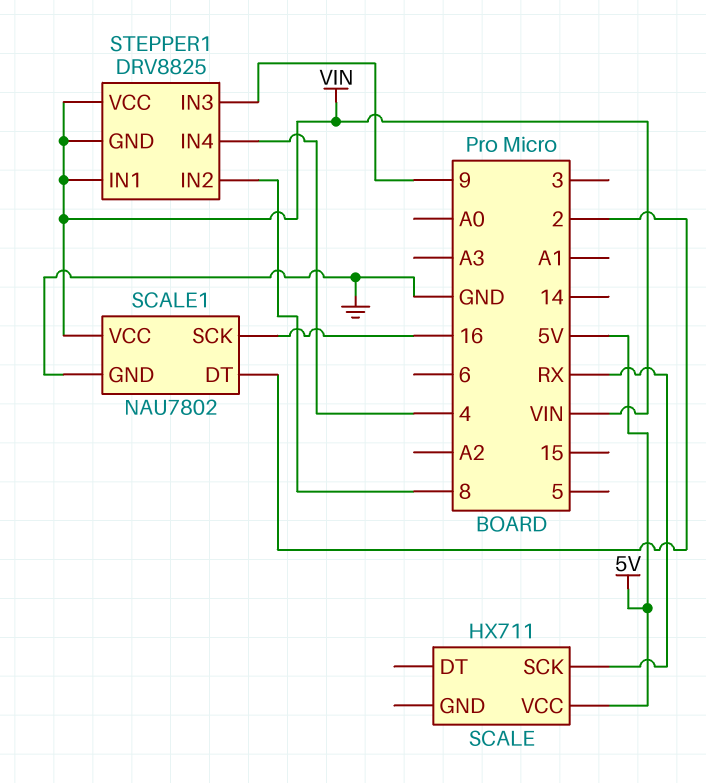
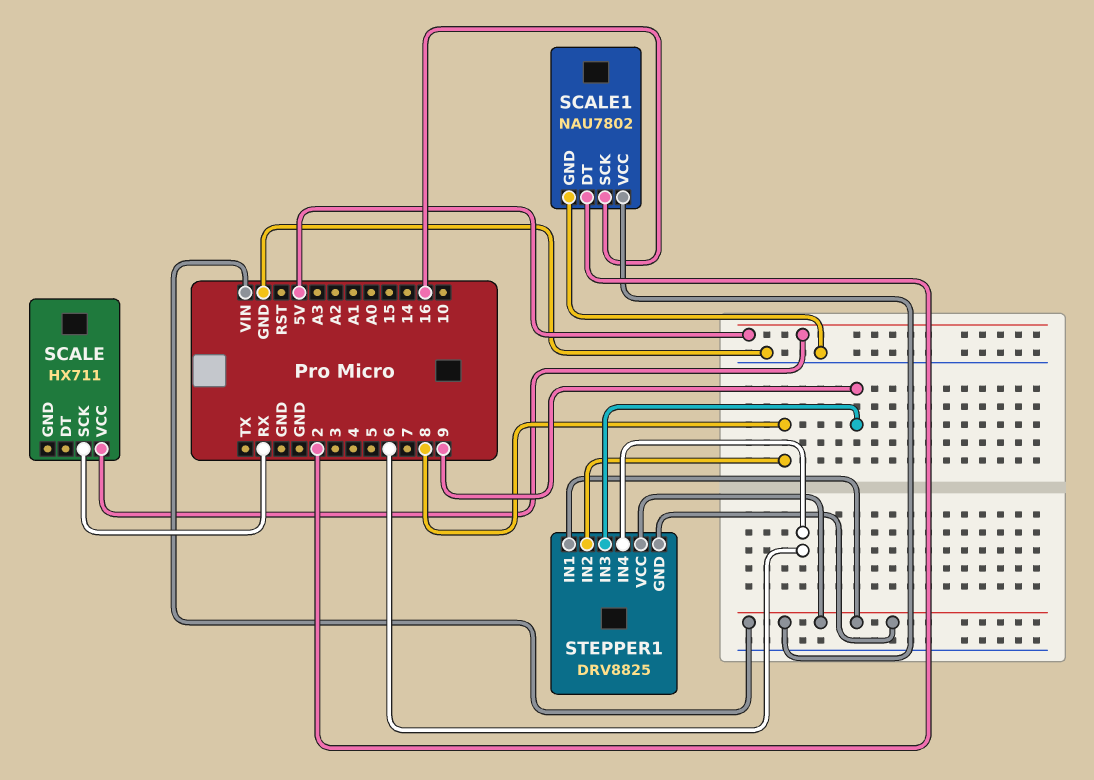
STEPPER1 pin IN4: 4 -> 6

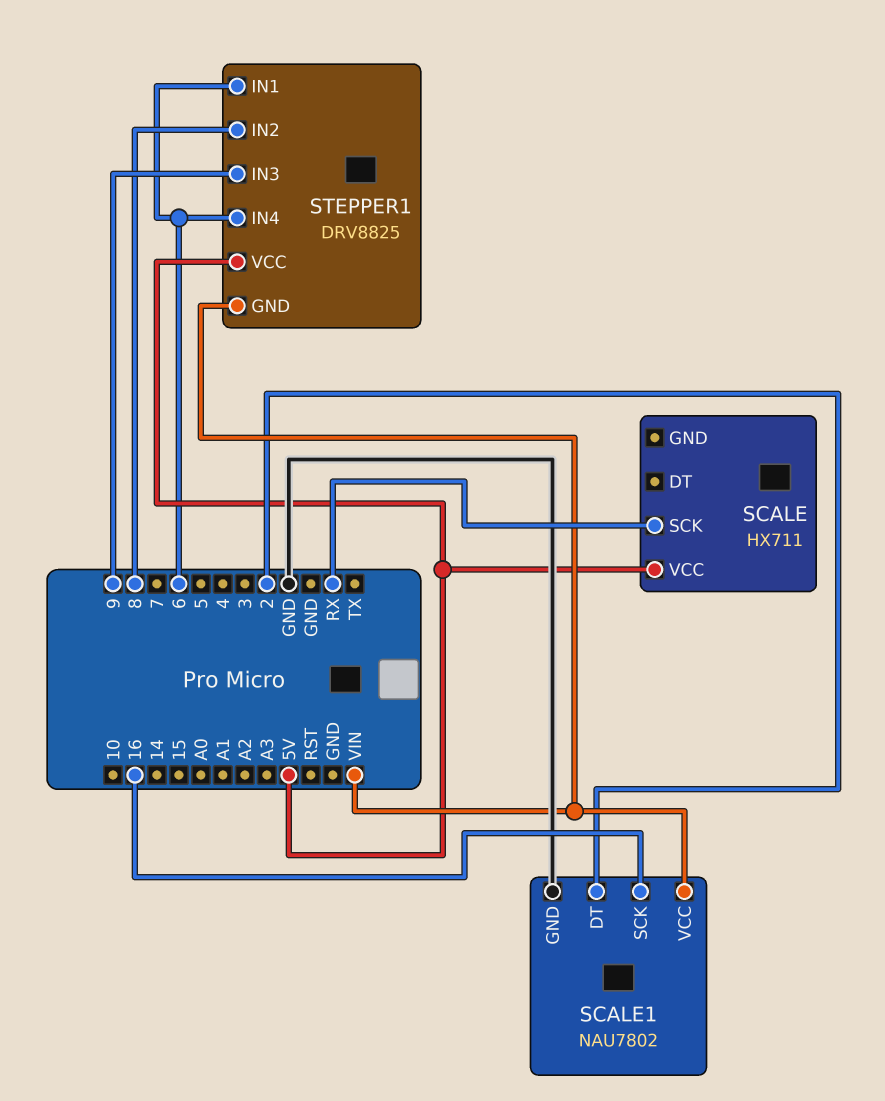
STEPPER1 pin IN1: VIN -> 6
STEPPER1 pin VCC: VIN -> 5V

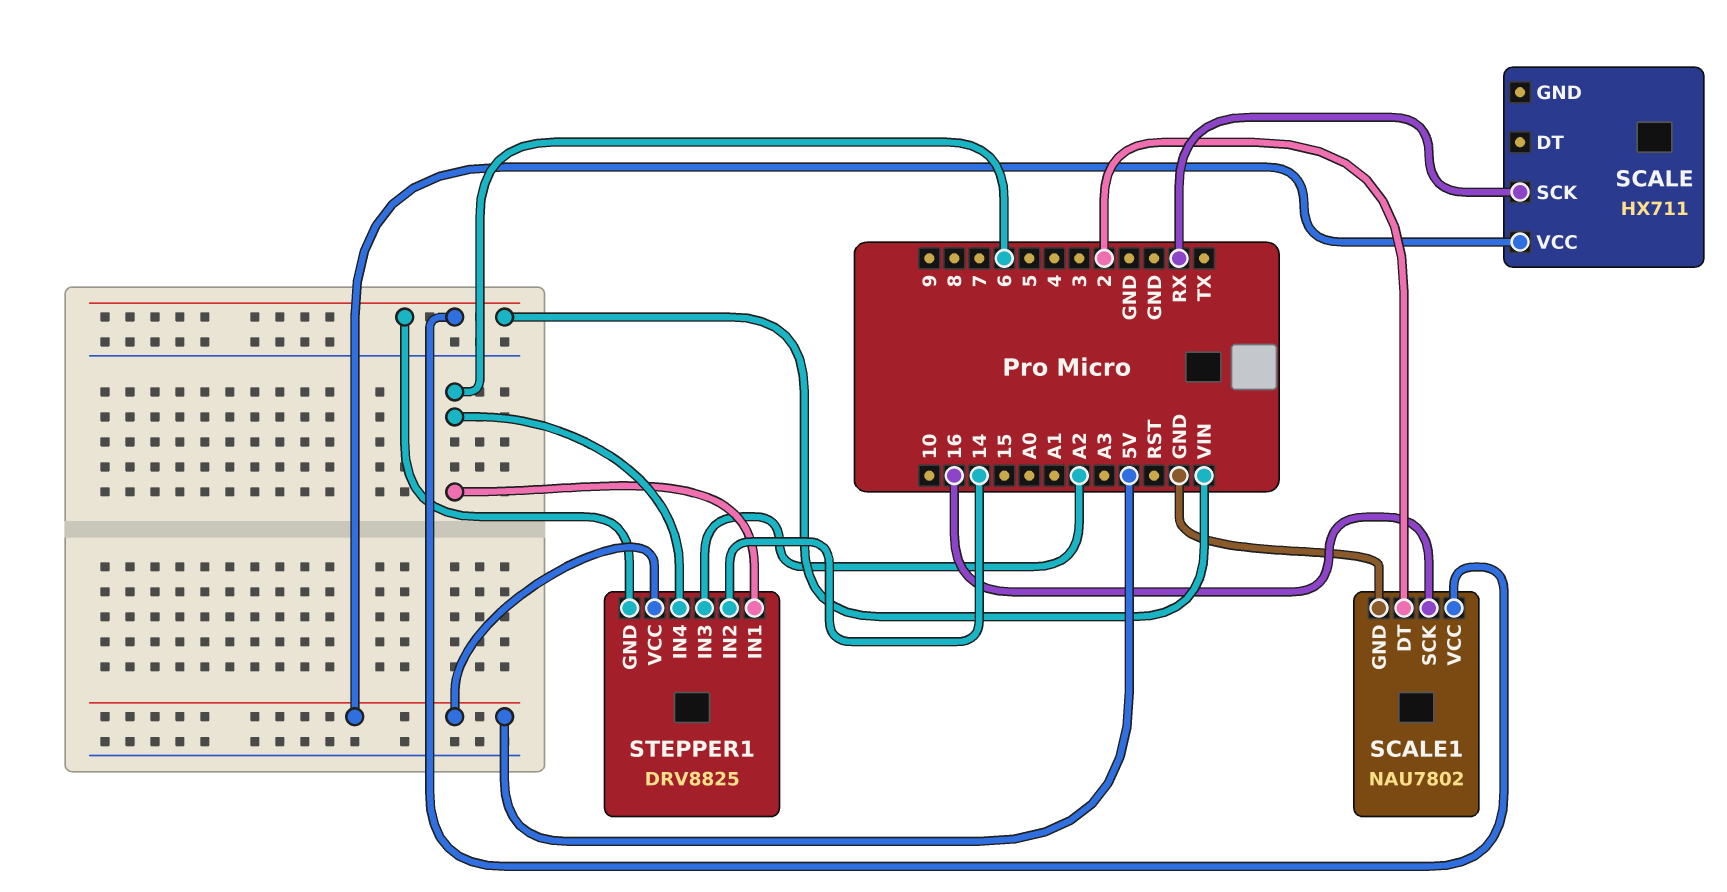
STEPPER1 pin IN2: 8 -> 14
STEPPER1 pin IN3: 9 -> A2

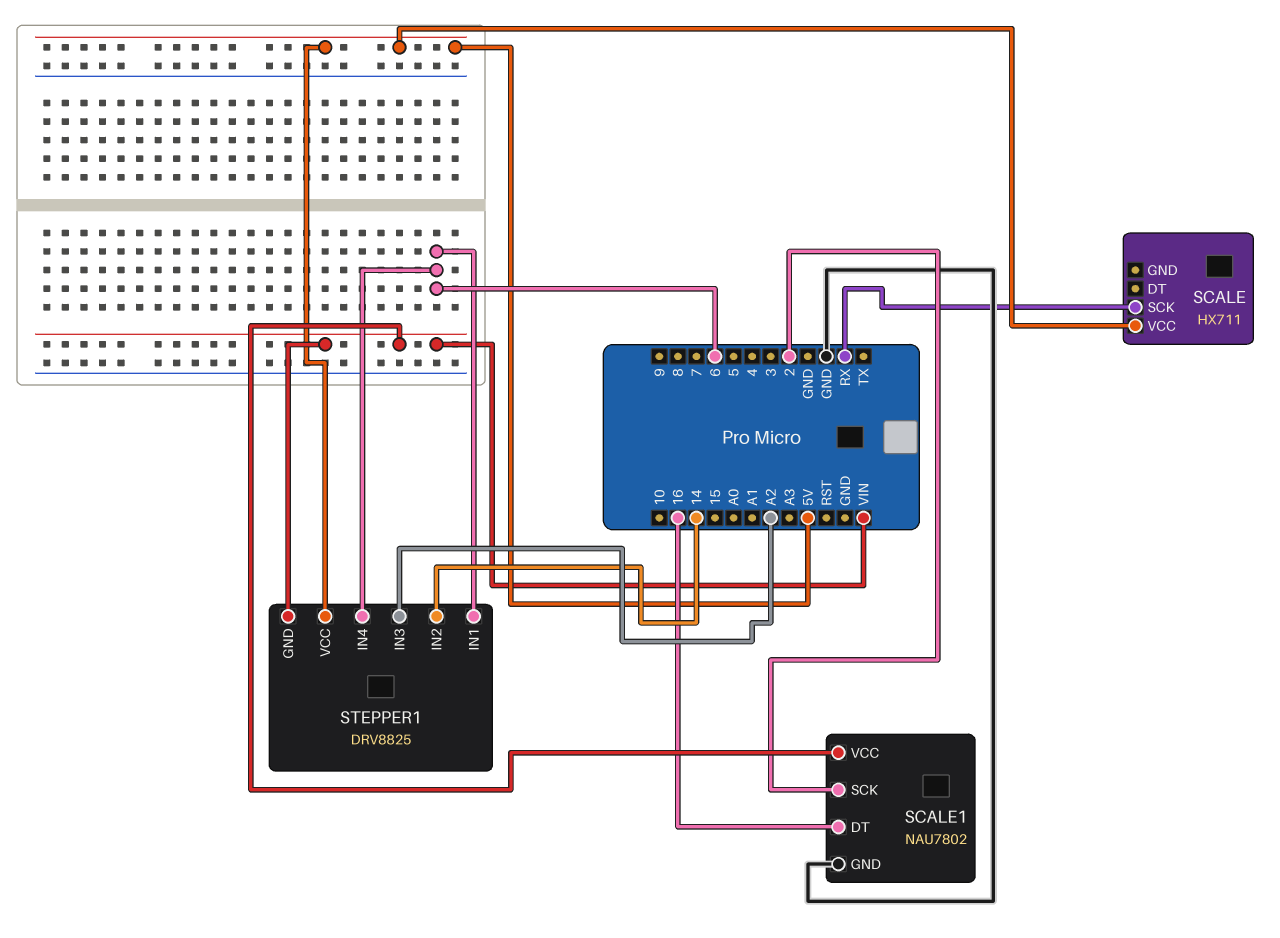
SCALE1 pin DT: 2 -> 16
SCALE1 pin SCK: 16 -> 2

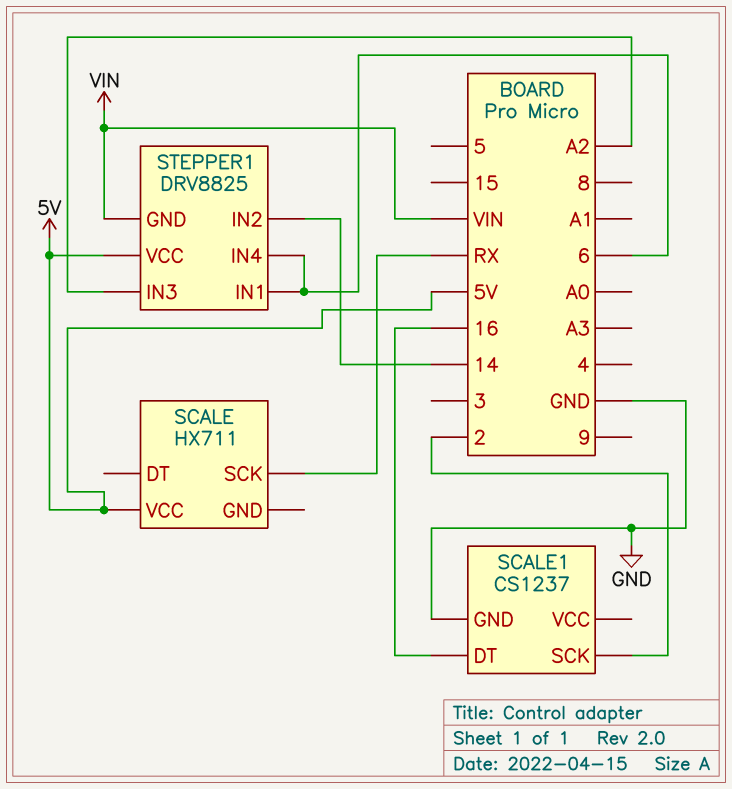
SCALE1: NAU7802 -> CS1237
SCALE1 pin VCC: VIN -> none

